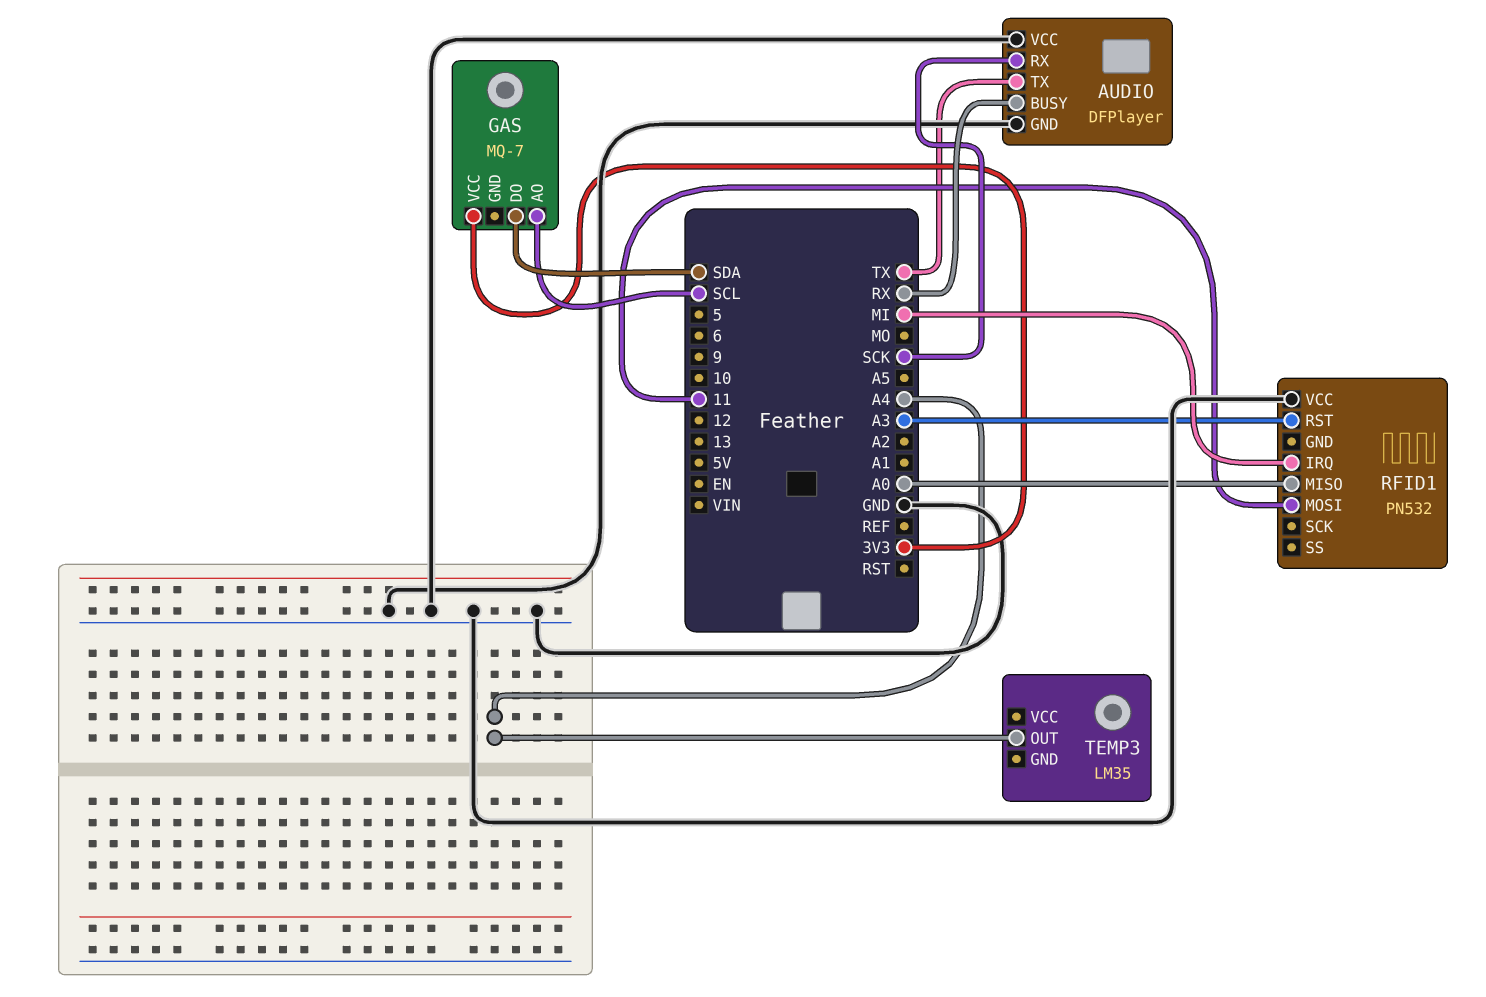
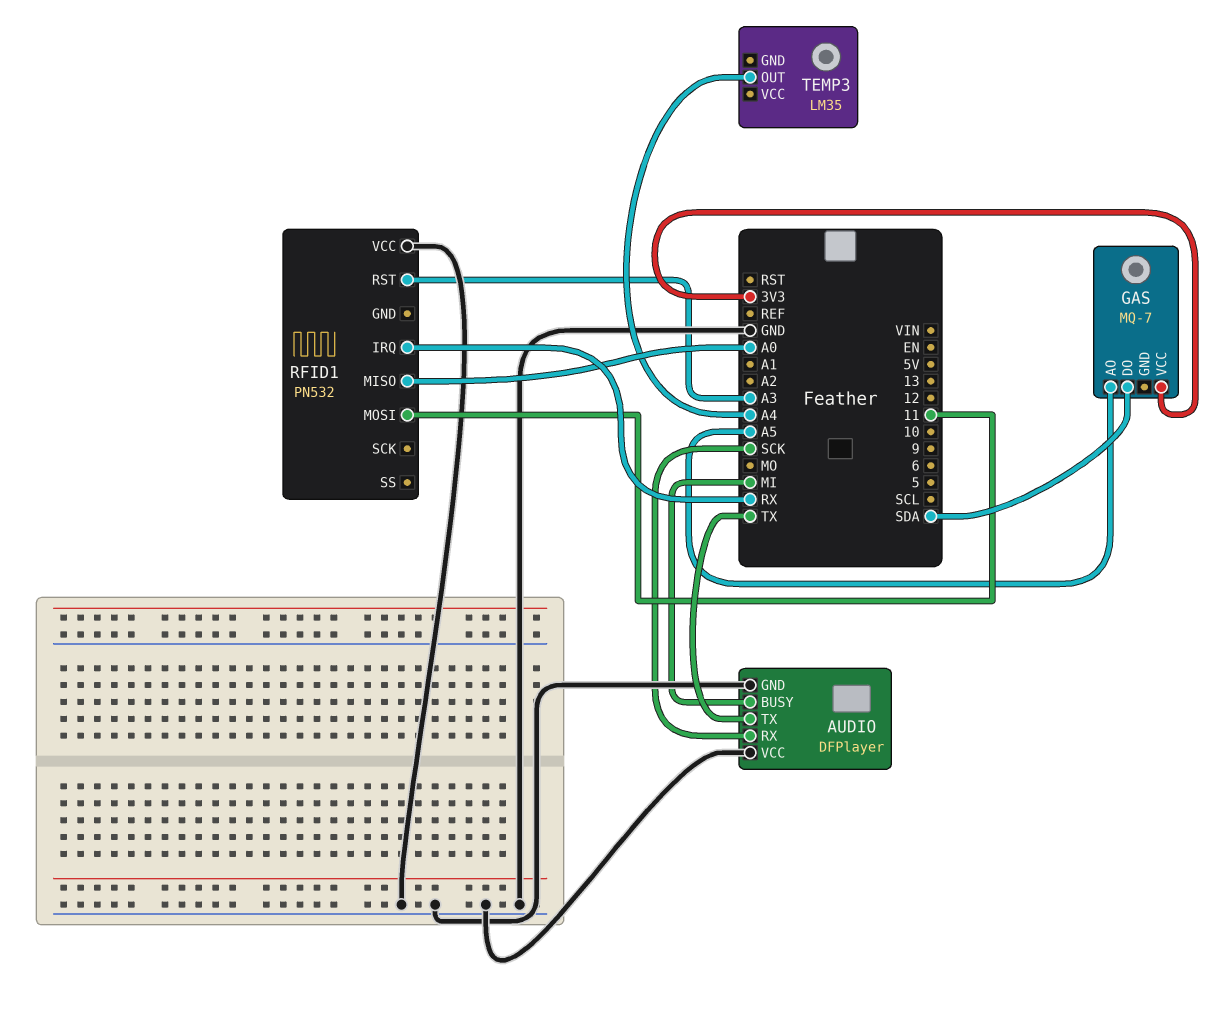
AUDIO pin BUSY: RX -> MI
GAS pin AO: SCL -> A5
RFID1 pin IRQ: MI -> RX

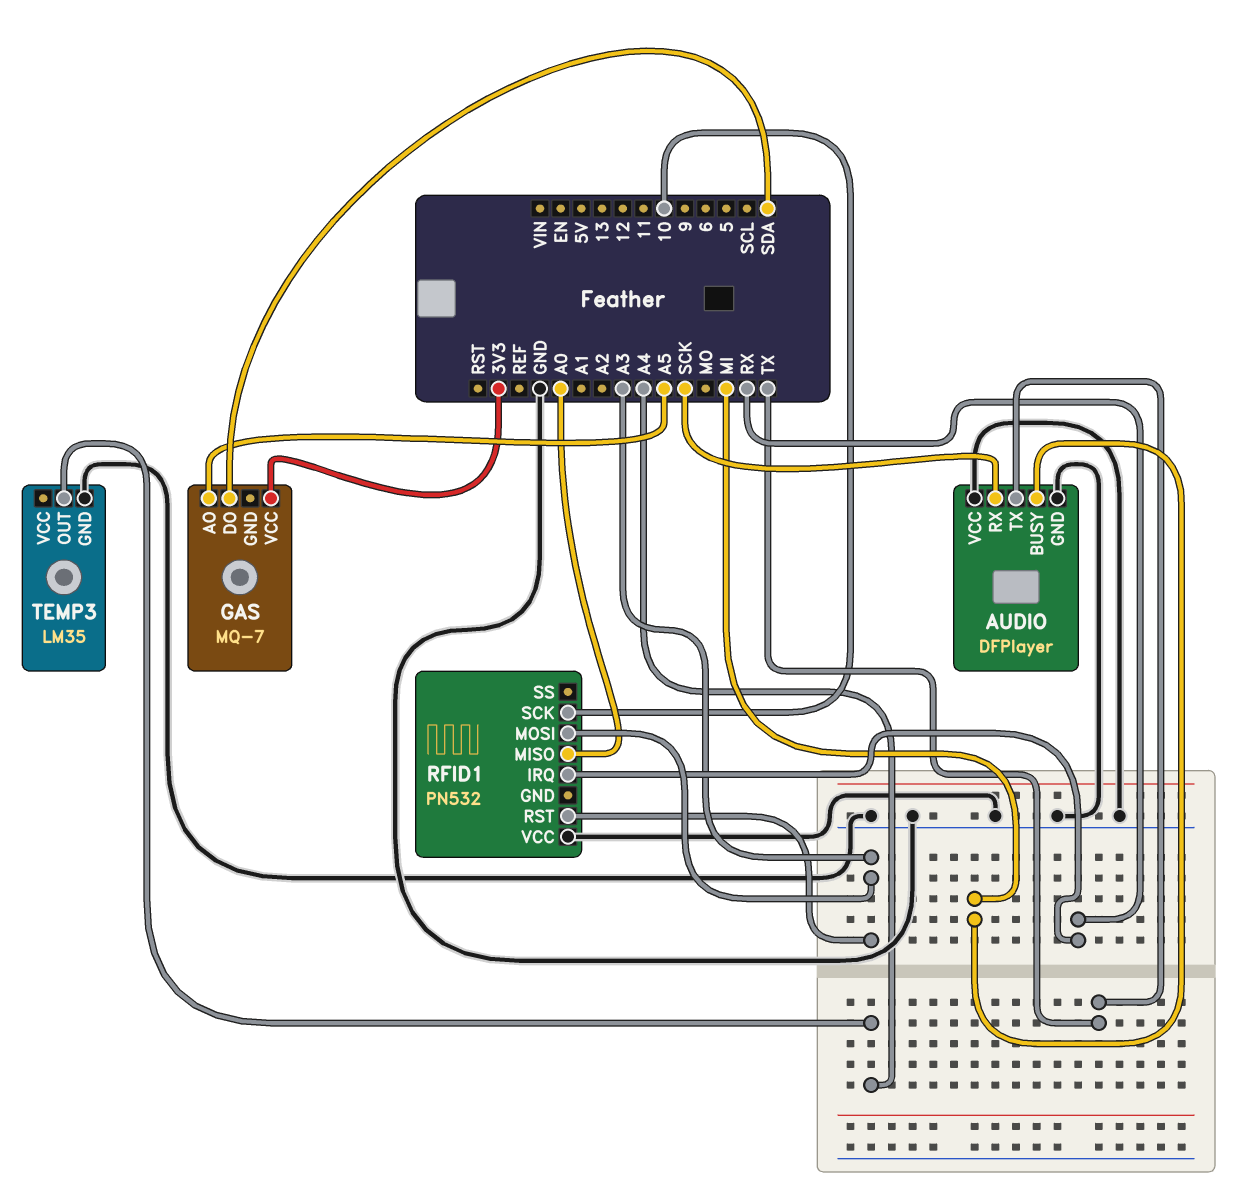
RFID1 pin MOSI: 11 -> A3
RFID1 pin SCK: none -> 10
TEMP3 pin GND: none -> GND

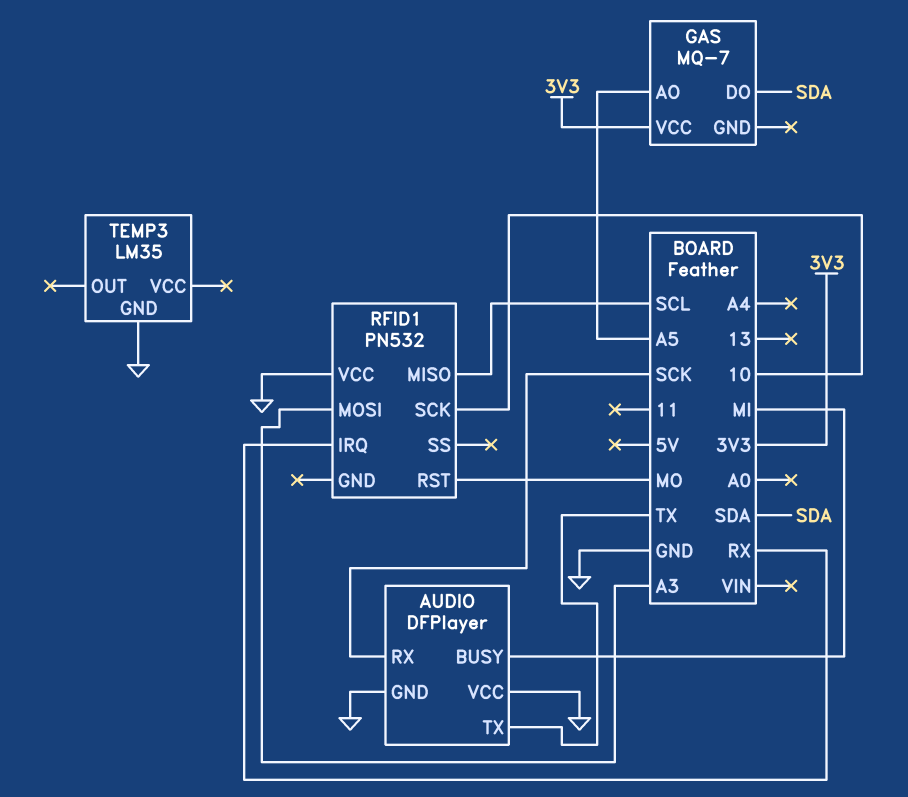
RFID1 pin MISO: A0 -> SCL
RFID1 pin RST: A3 -> MO
TEMP3 pin OUT: A4 -> none

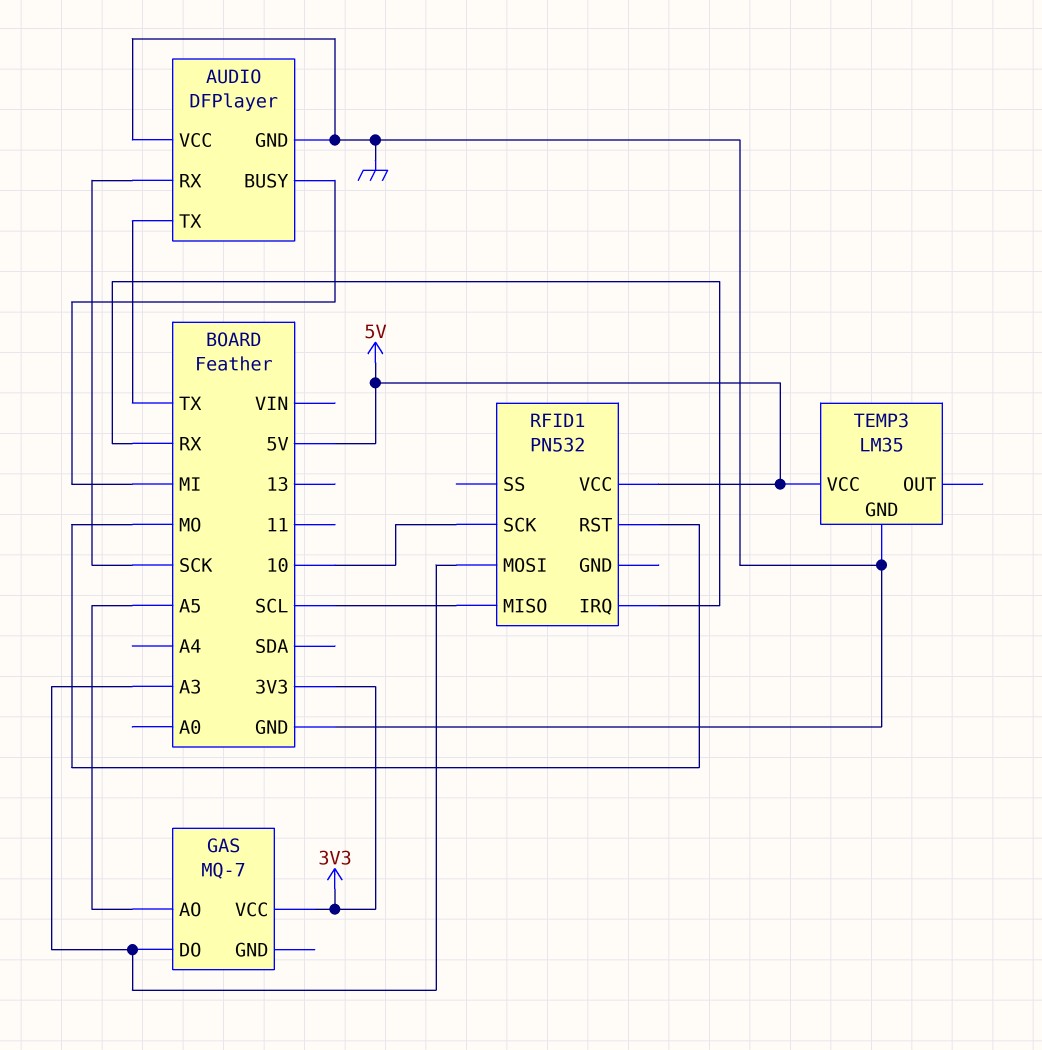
GAS pin DO: SDA -> A3
RFID1 pin VCC: GND -> 5V
TEMP3 pin VCC: none -> 5V

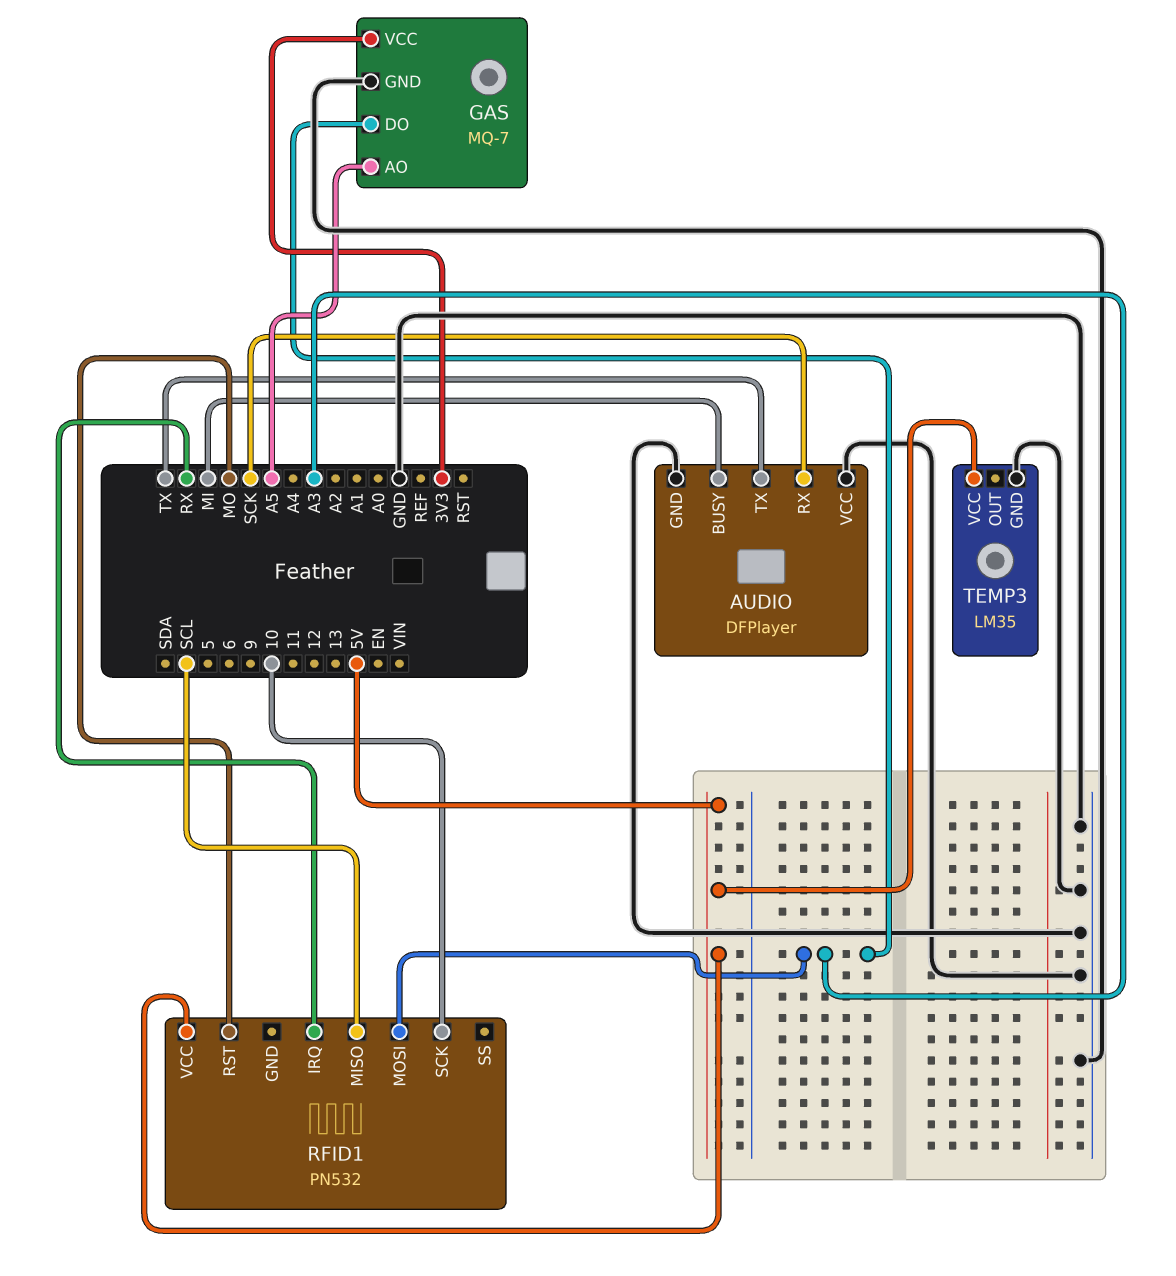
GAS pin GND: none -> GND

